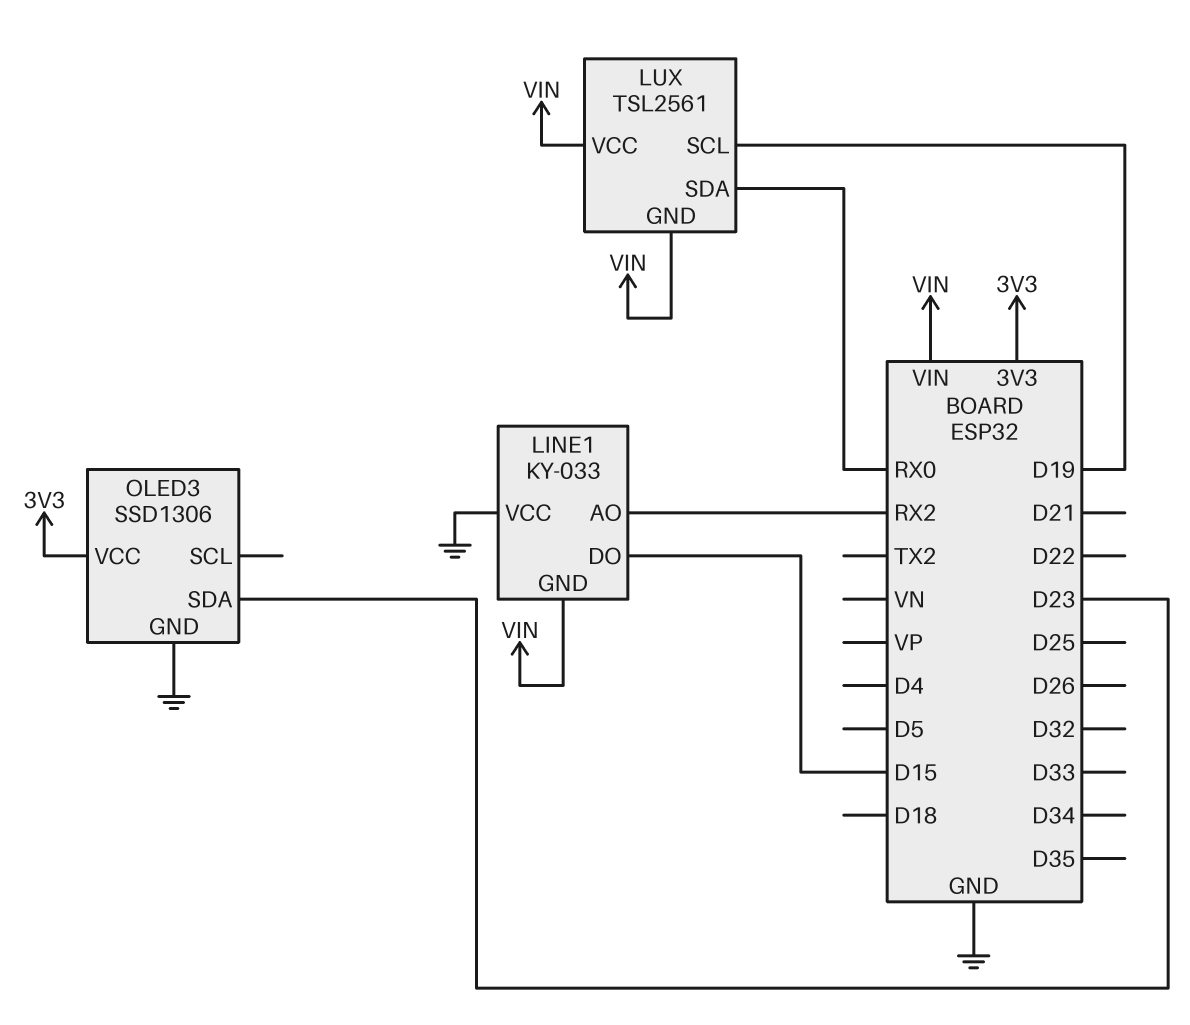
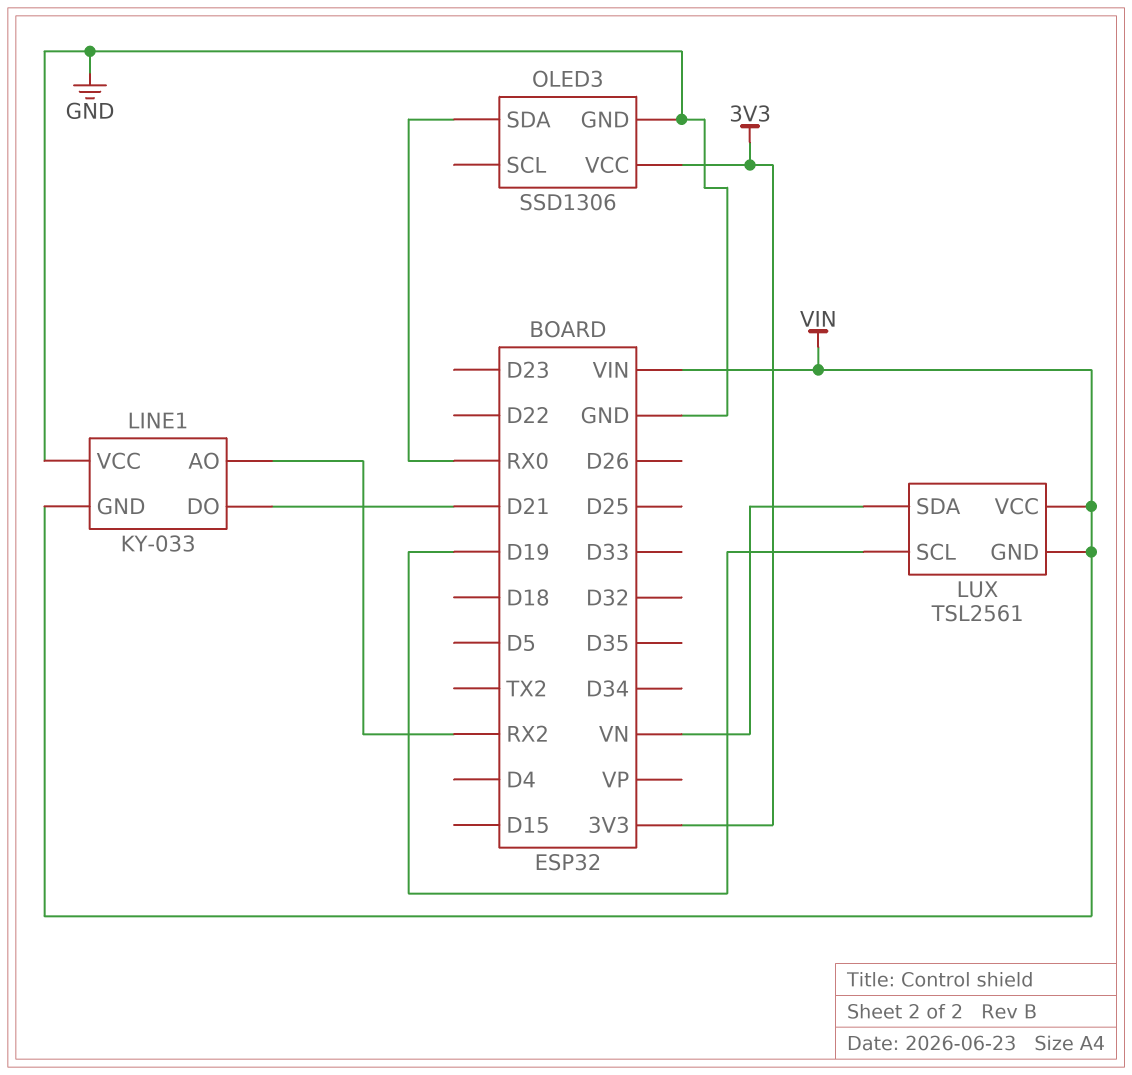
LINE1 pin DO: D15 -> D21
LUX pin SDA: RX0 -> VN
OLED3 pin SDA: D23 -> RX0

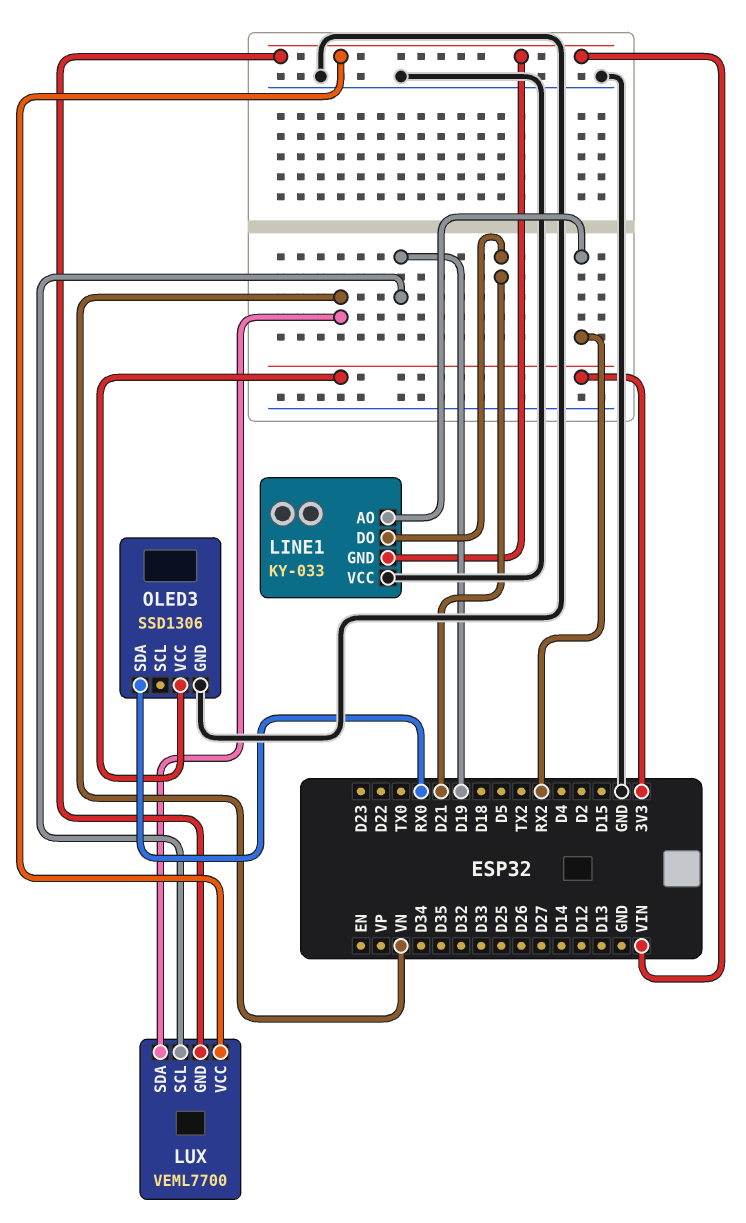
LUX: TSL2561 -> VEML7700

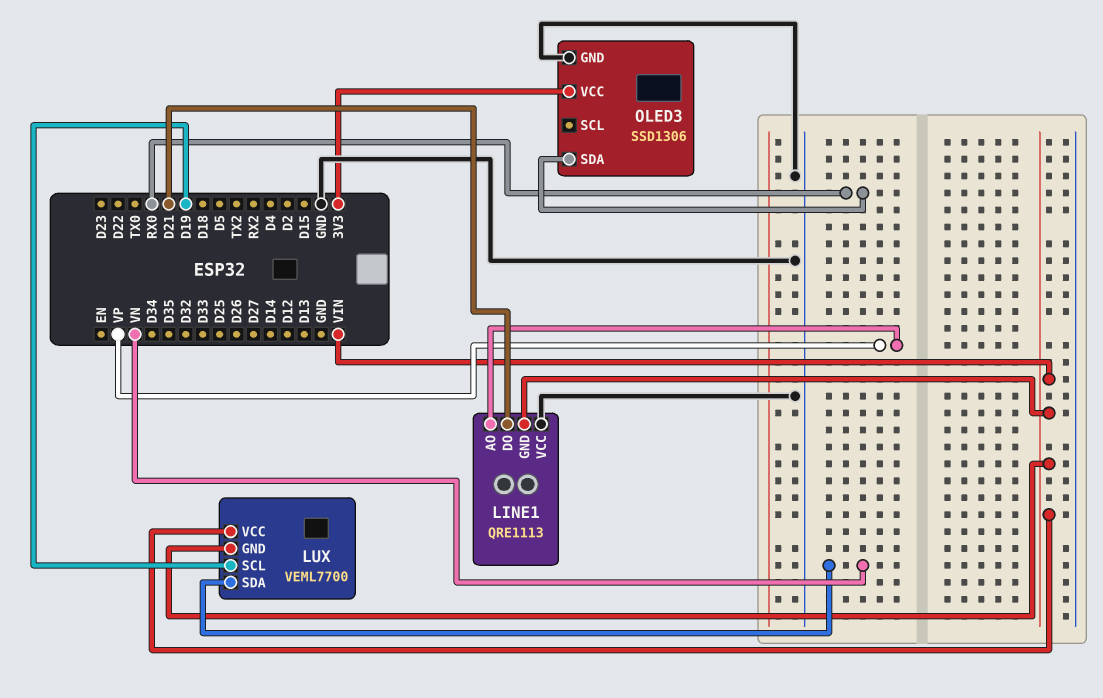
LINE1: KY-033 -> QRE1113
LINE1 pin AO: RX2 -> VP

